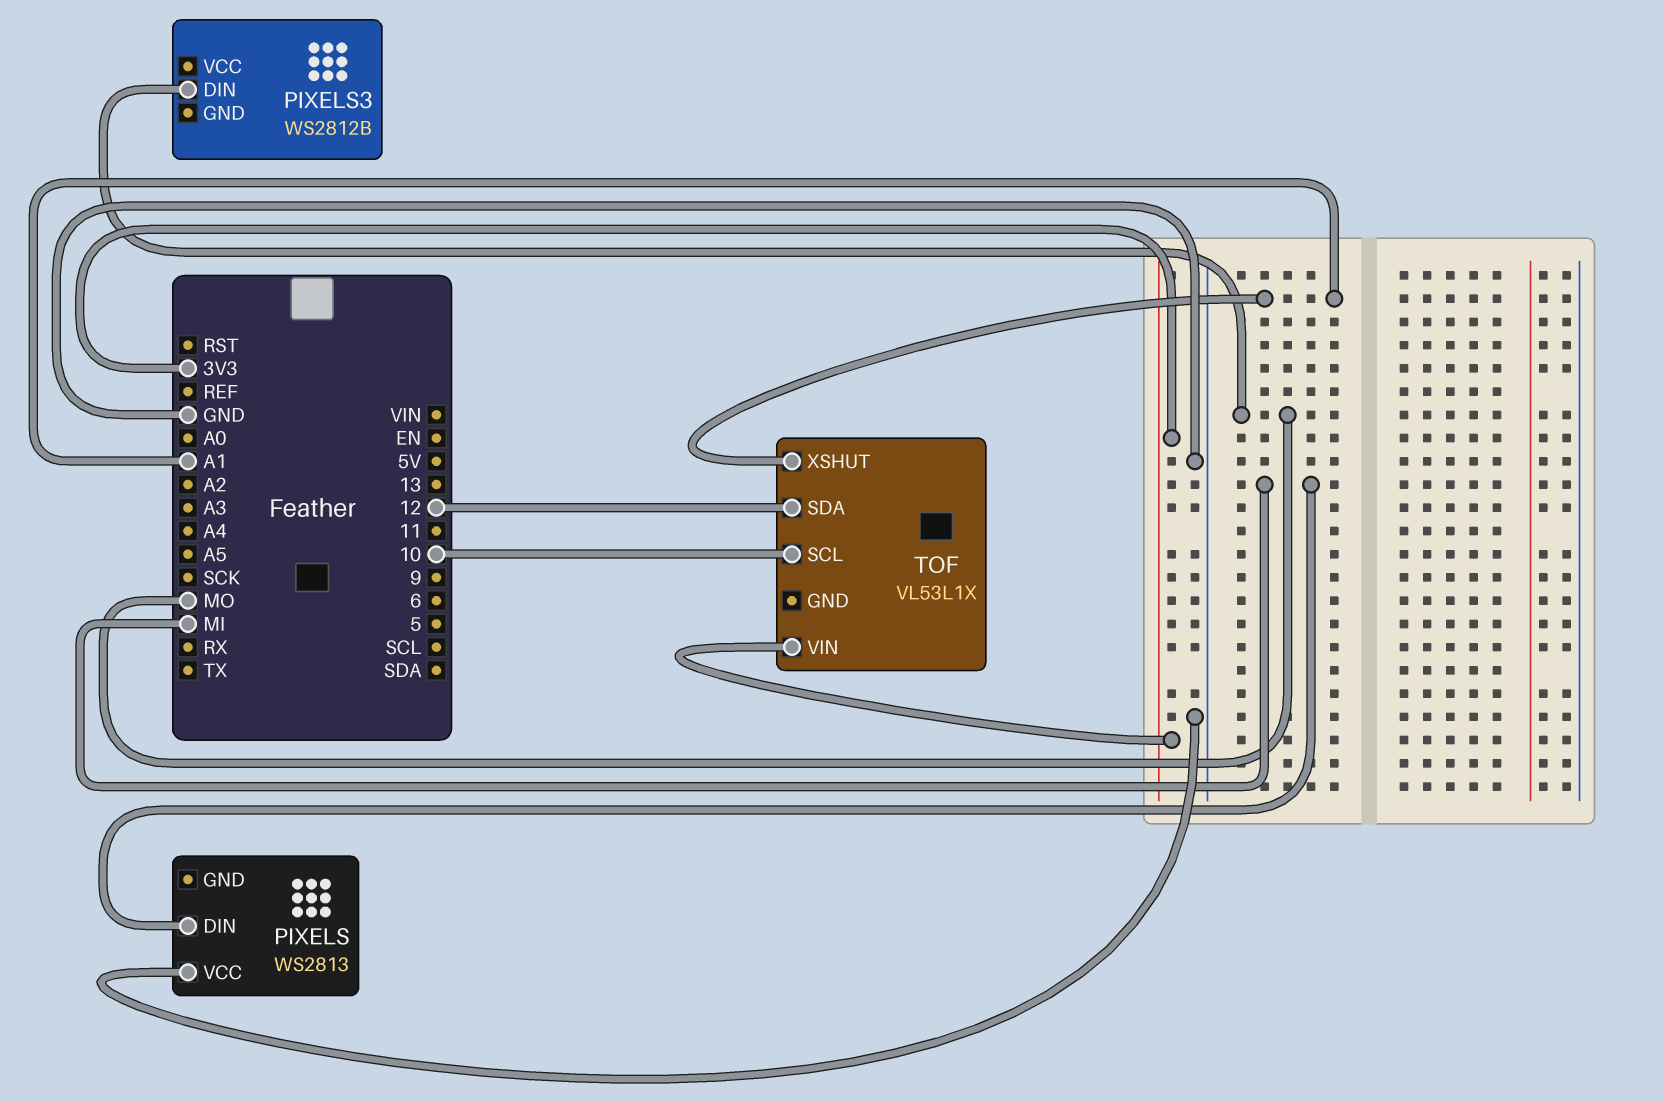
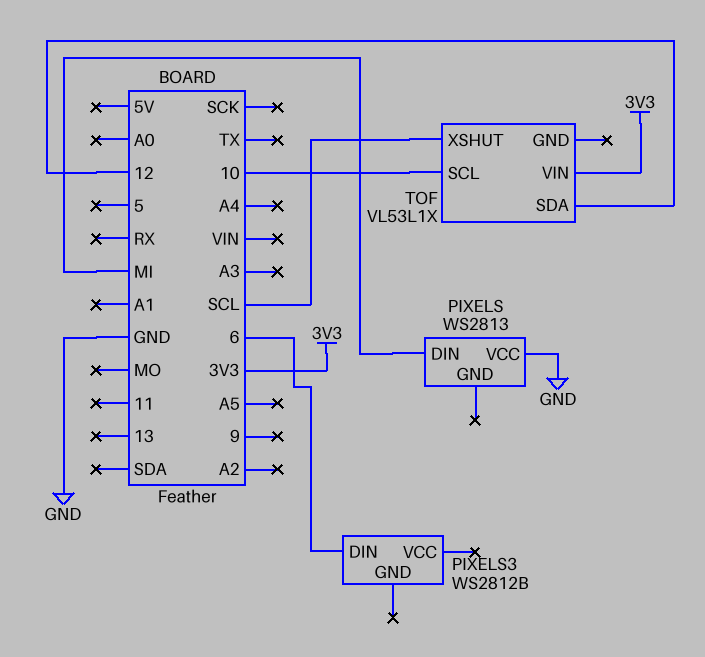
PIXELS3 pin DIN: MO -> 6
TOF pin XSHUT: A1 -> SCL

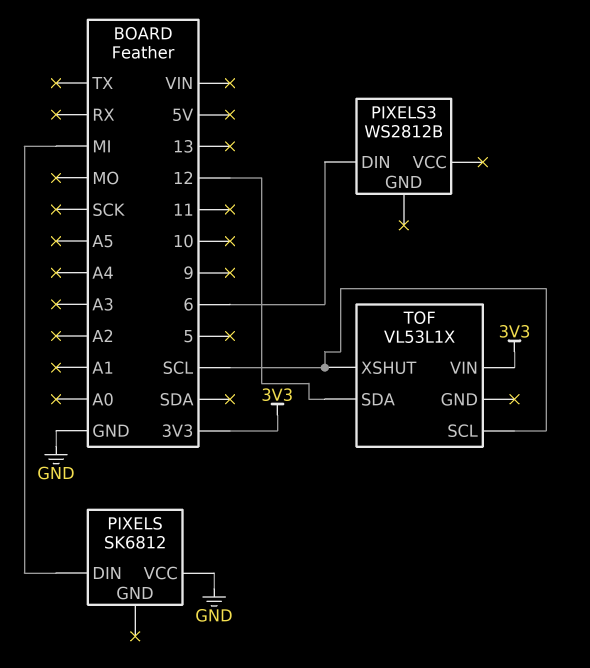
PIXELS: WS2813 -> SK6812
TOF pin SCL: 10 -> SCL

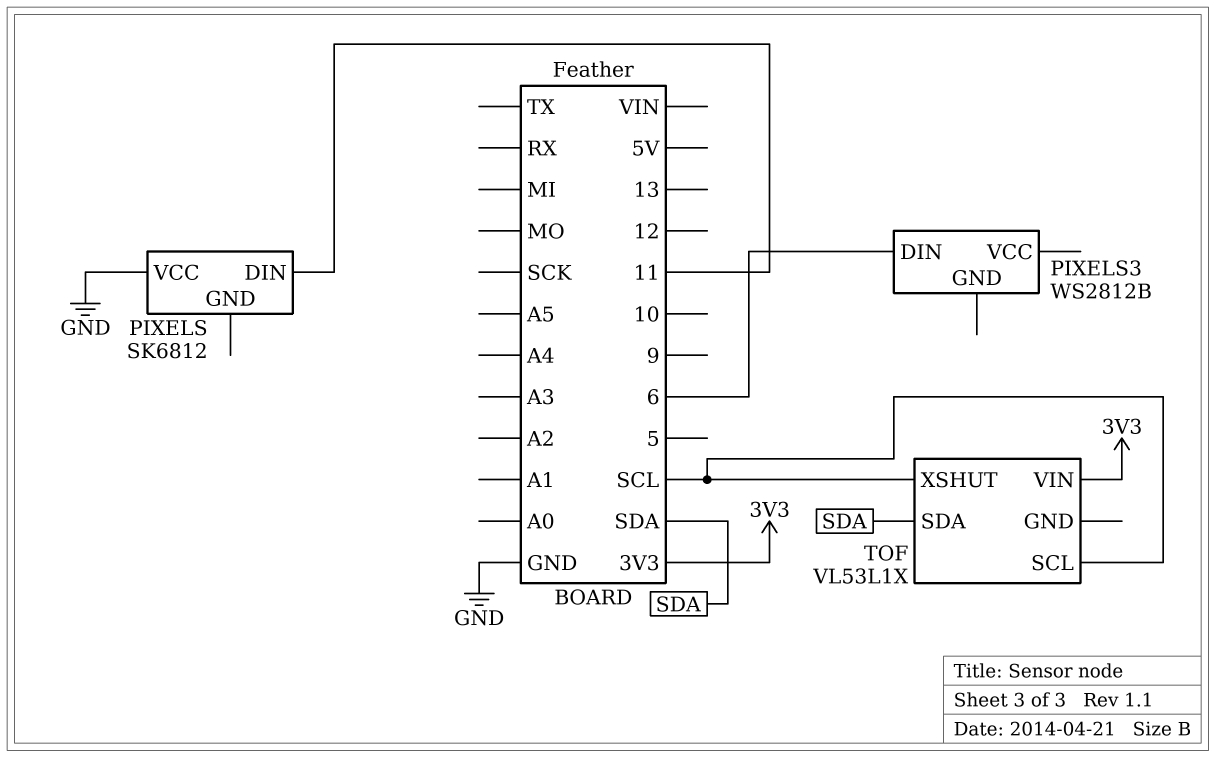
PIXELS pin DIN: MI -> 11
TOF pin SDA: 12 -> SDA

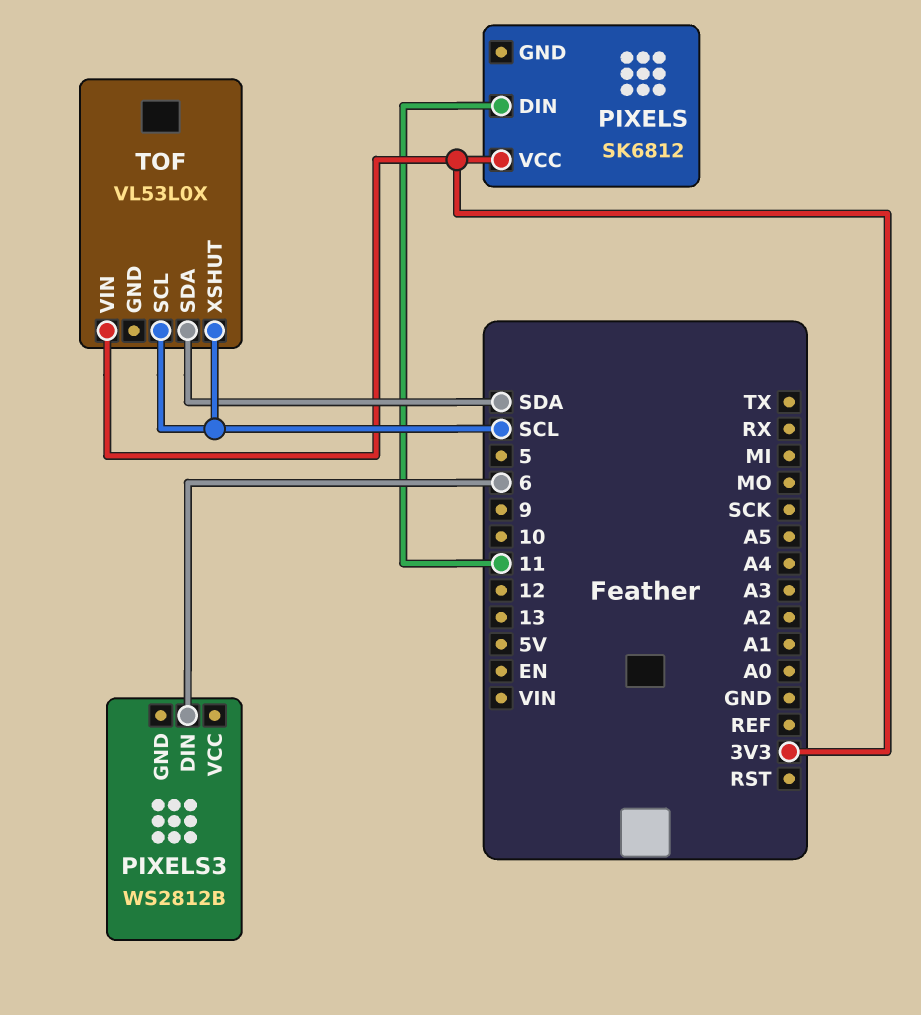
PIXELS pin VCC: GND -> 3V3
TOF: VL53L1X -> VL53L0X

